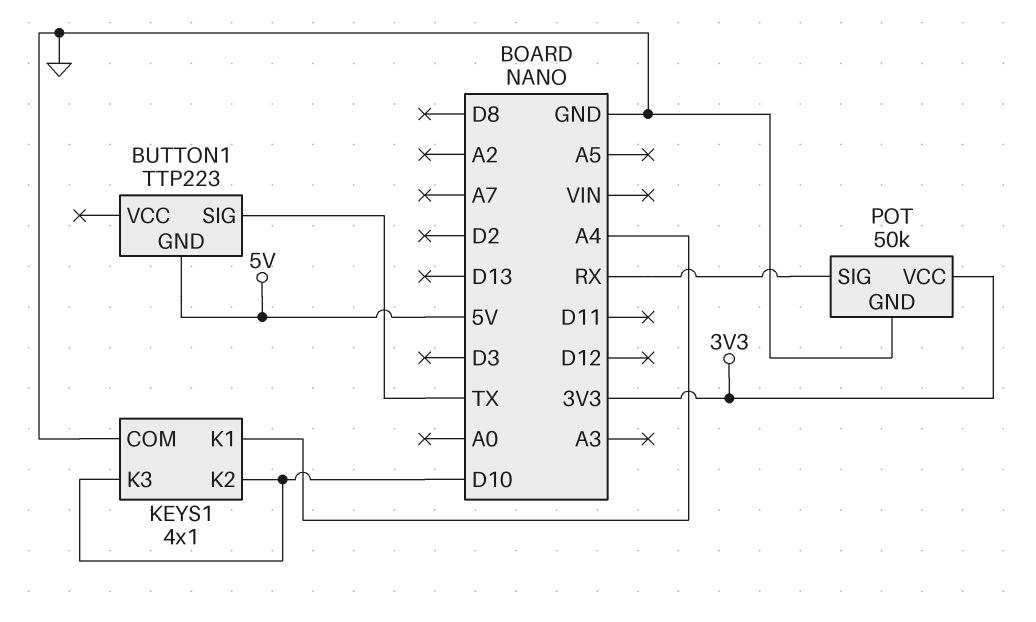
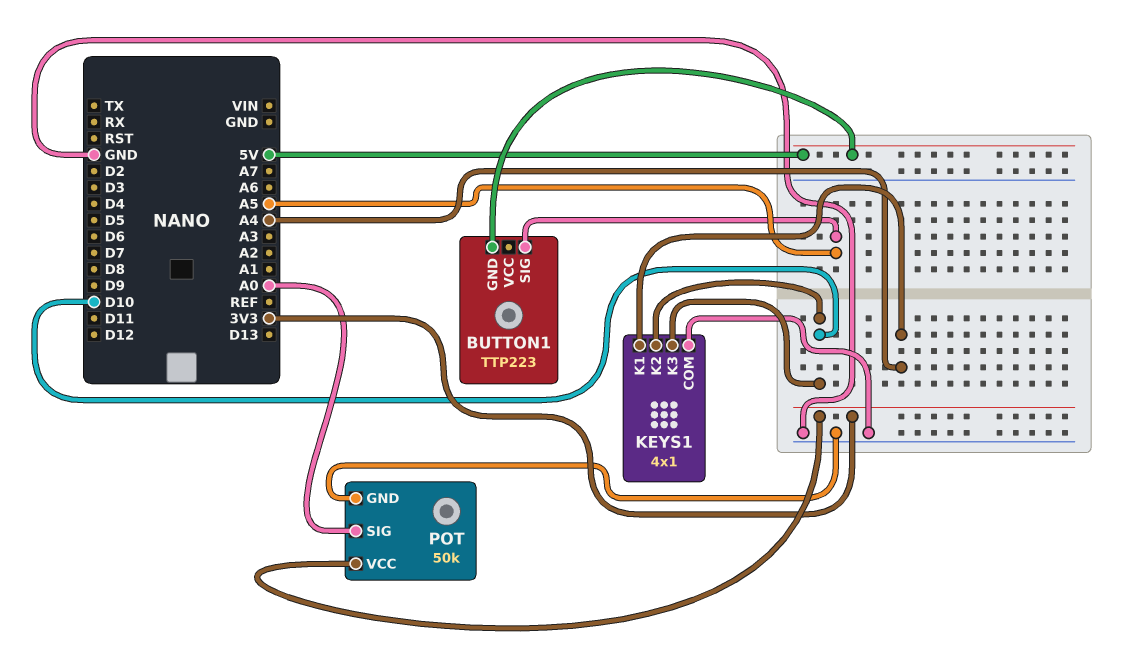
BUTTON1 pin SIG: TX -> A5
POT pin SIG: RX -> A0

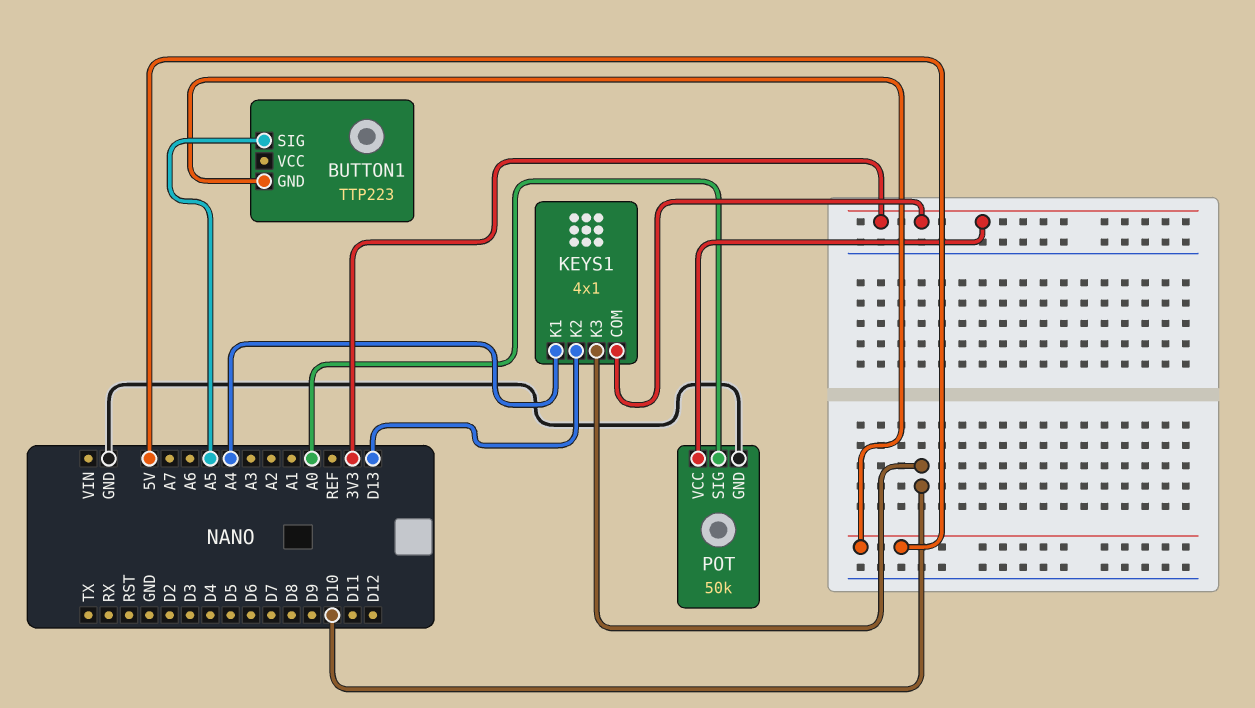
KEYS1 pin COM: GND -> 3V3
KEYS1 pin K2: D10 -> D13

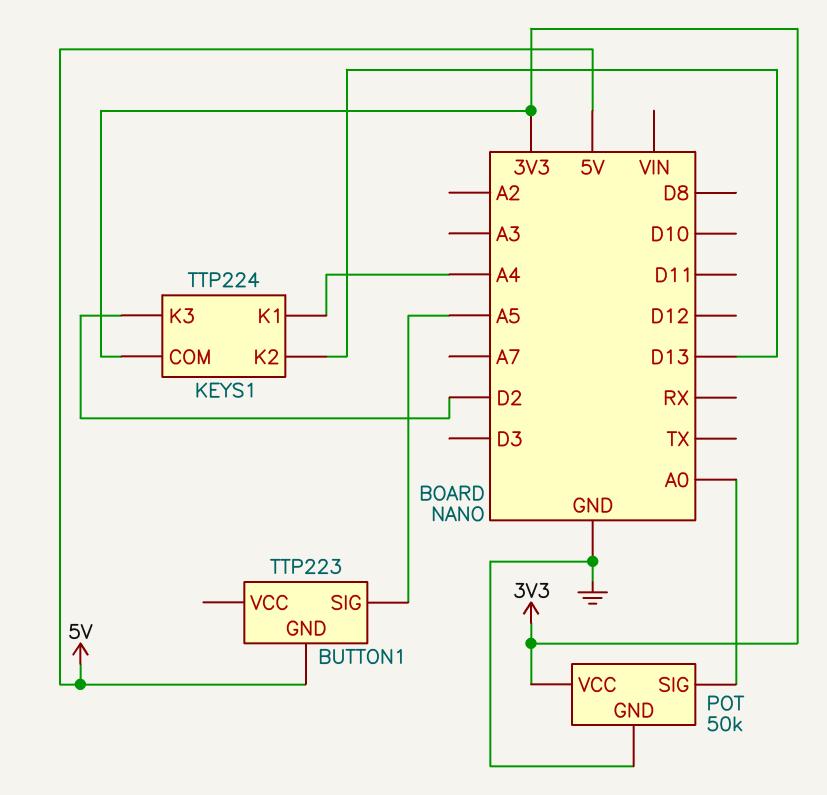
KEYS1: 4x1 -> TTP224
KEYS1 pin K3: D10 -> D2

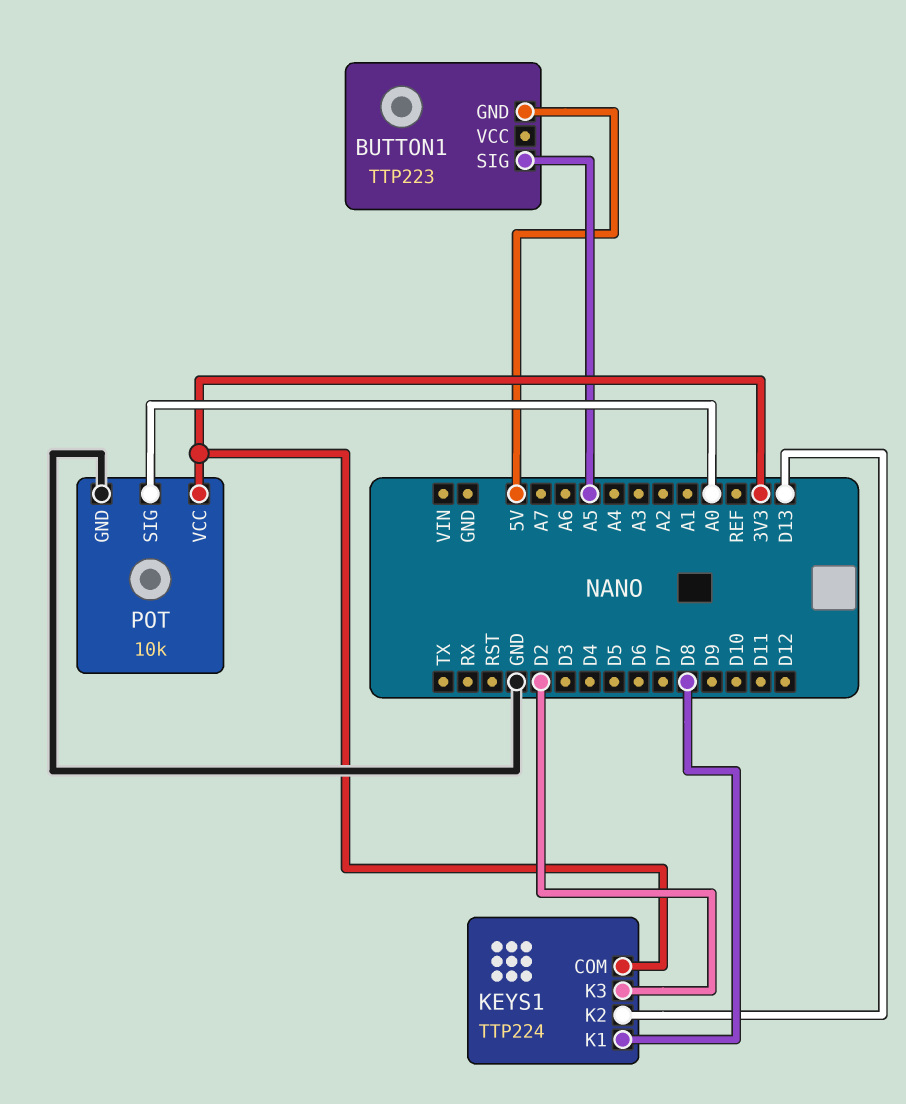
KEYS1 pin K1: A4 -> D8
POT: 50k -> 10k

